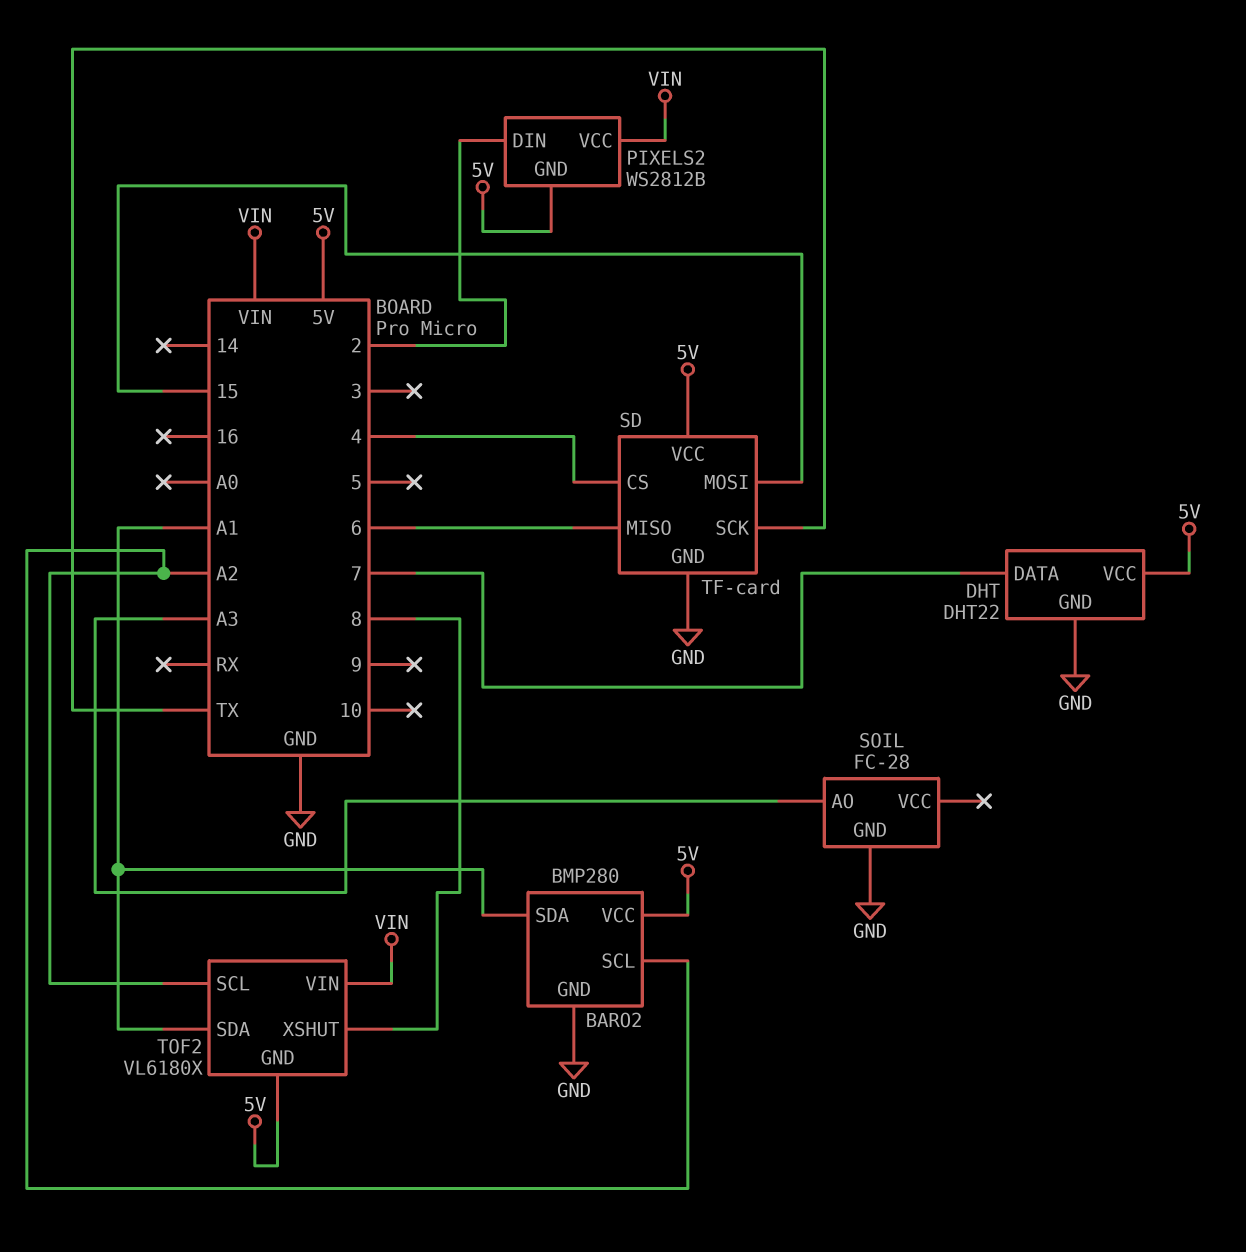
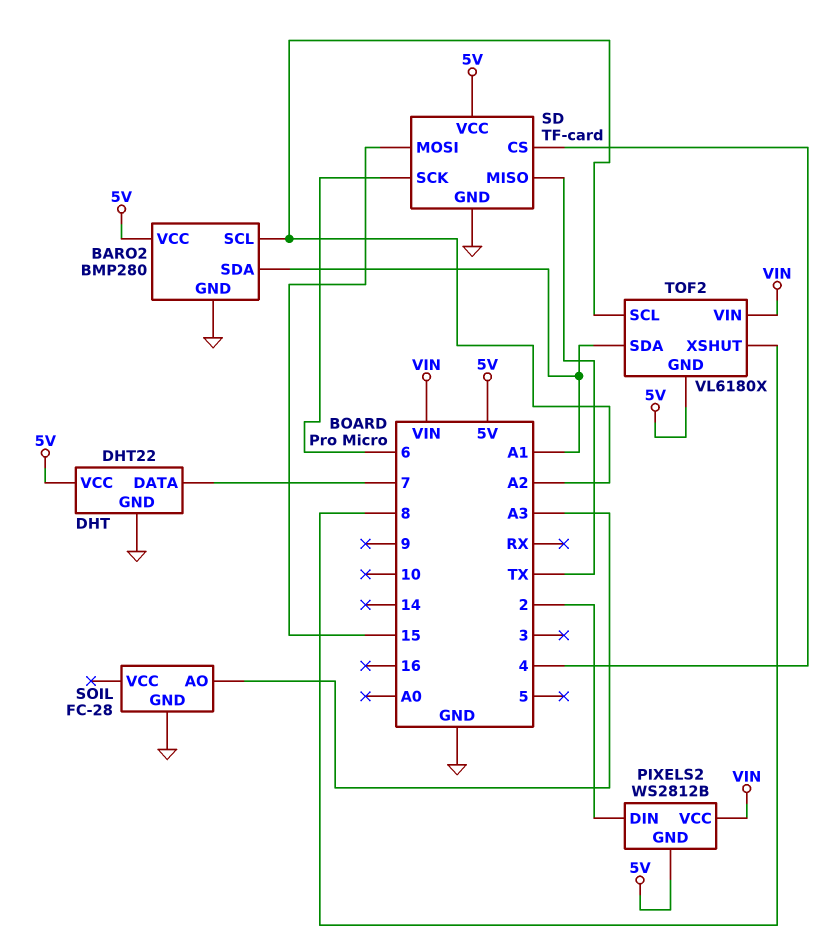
SD pin MISO: 6 -> TX
SD pin SCK: TX -> 6

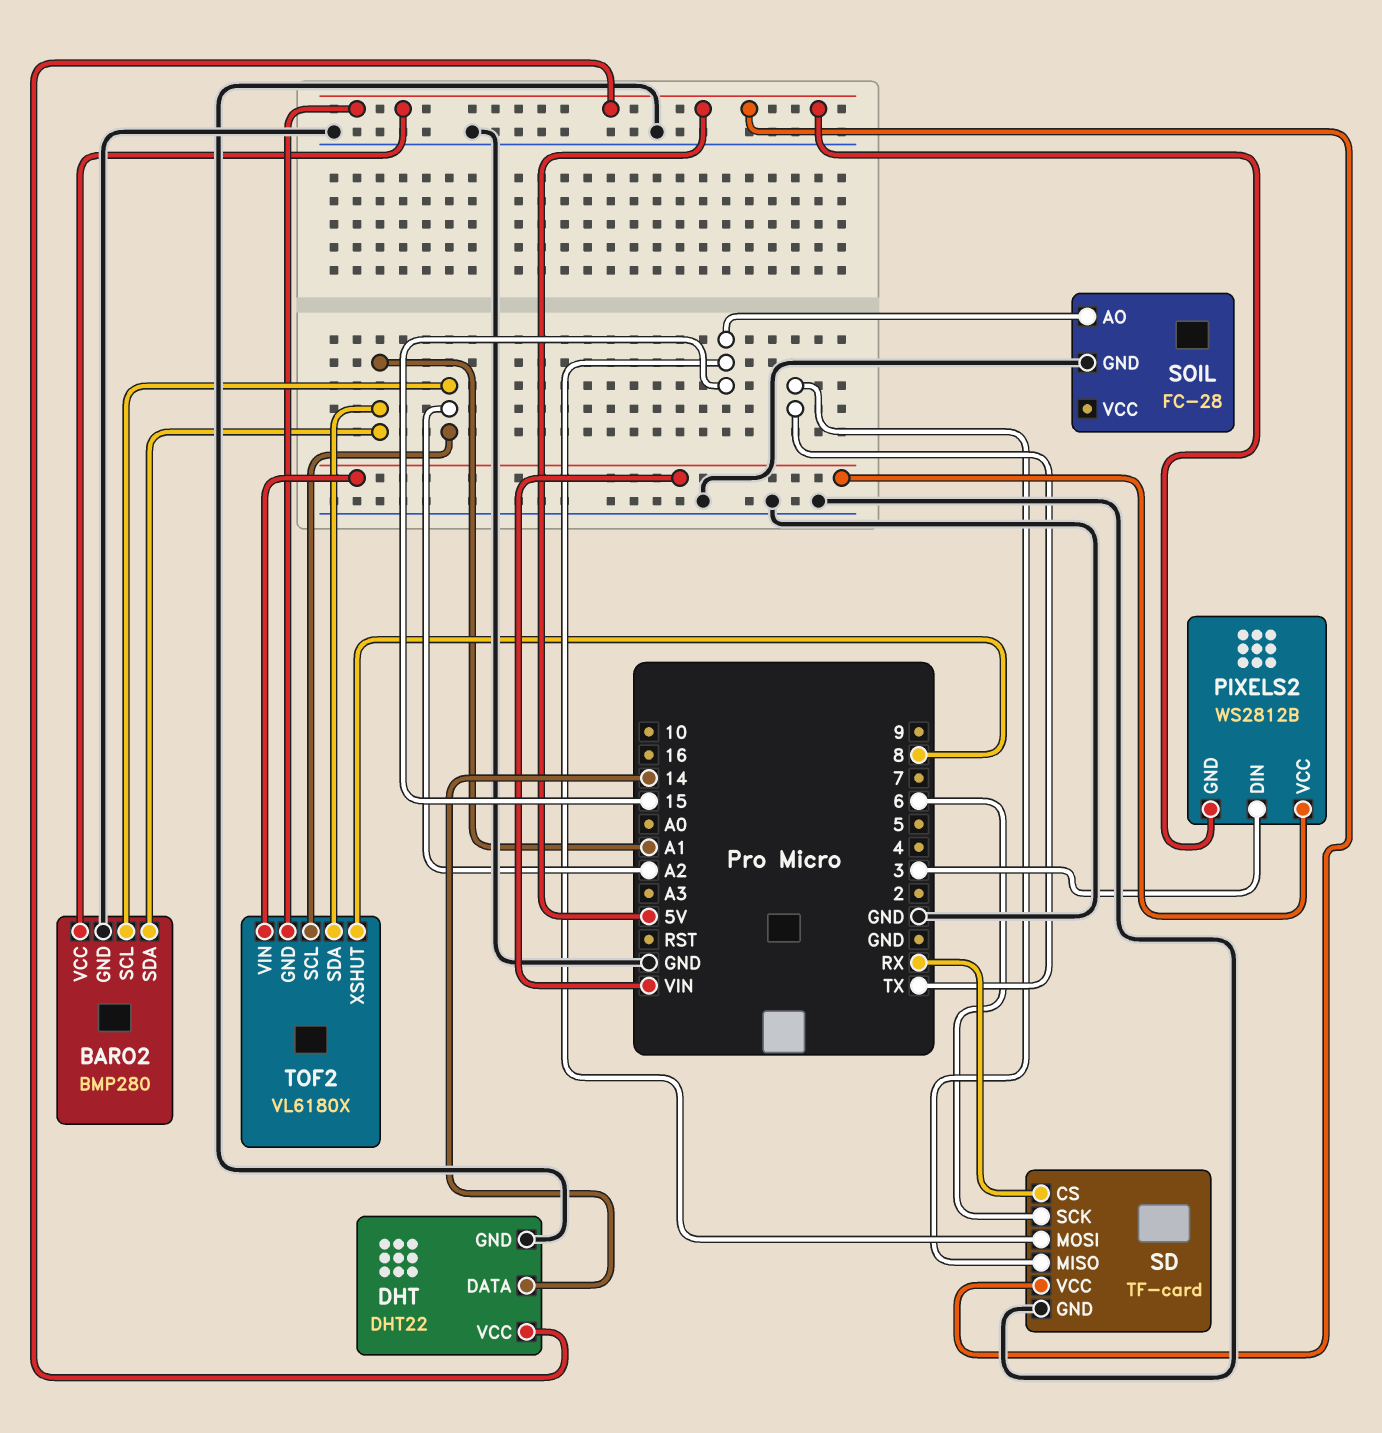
DHT pin DATA: 7 -> 14
PIXELS2 pin DIN: 2 -> 3
SD pin CS: 4 -> RX
SOIL pin AO: A3 -> 15

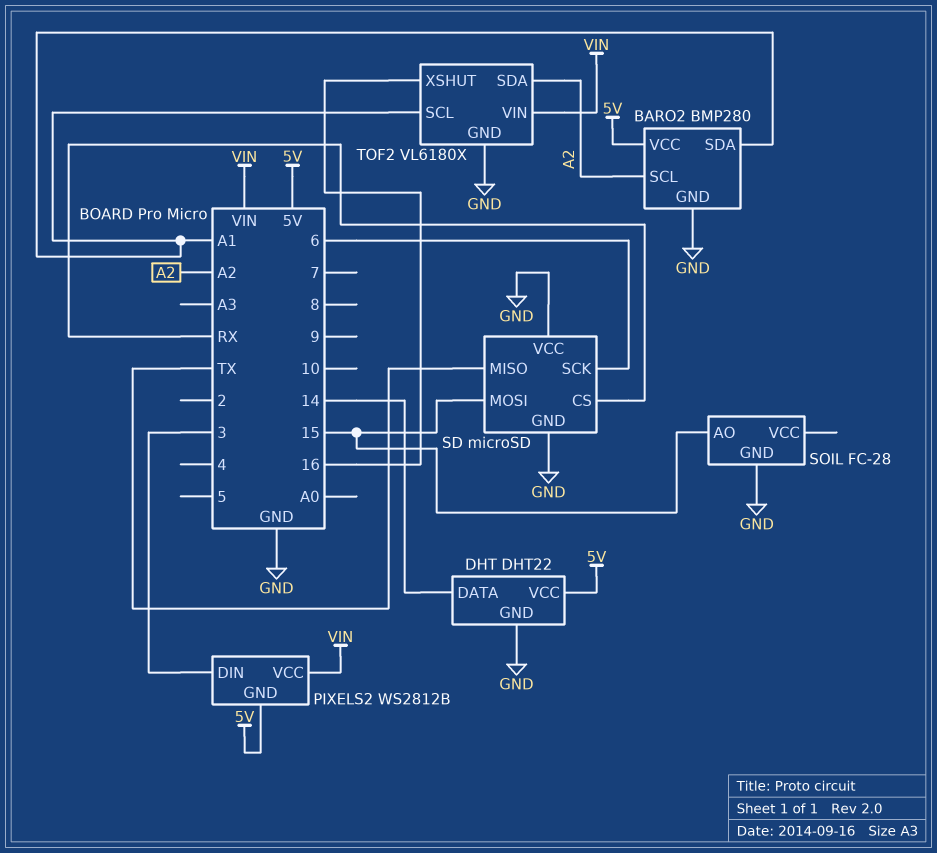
SD: TF-card -> microSD
SD pin VCC: 5V -> GND
TOF2 pin GND: 5V -> GND
TOF2 pin SCL: A2 -> A1
TOF2 pin SDA: A1 -> A2
TOF2 pin XSHUT: 8 -> 16

